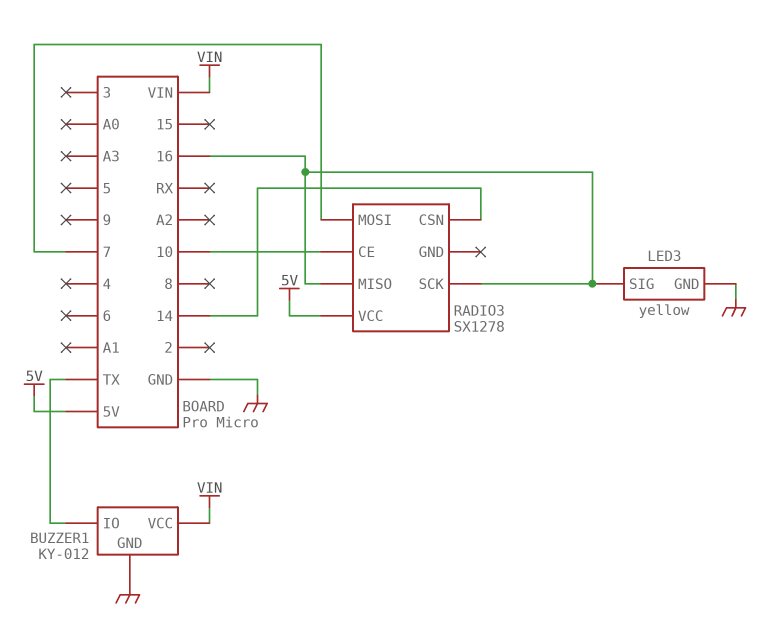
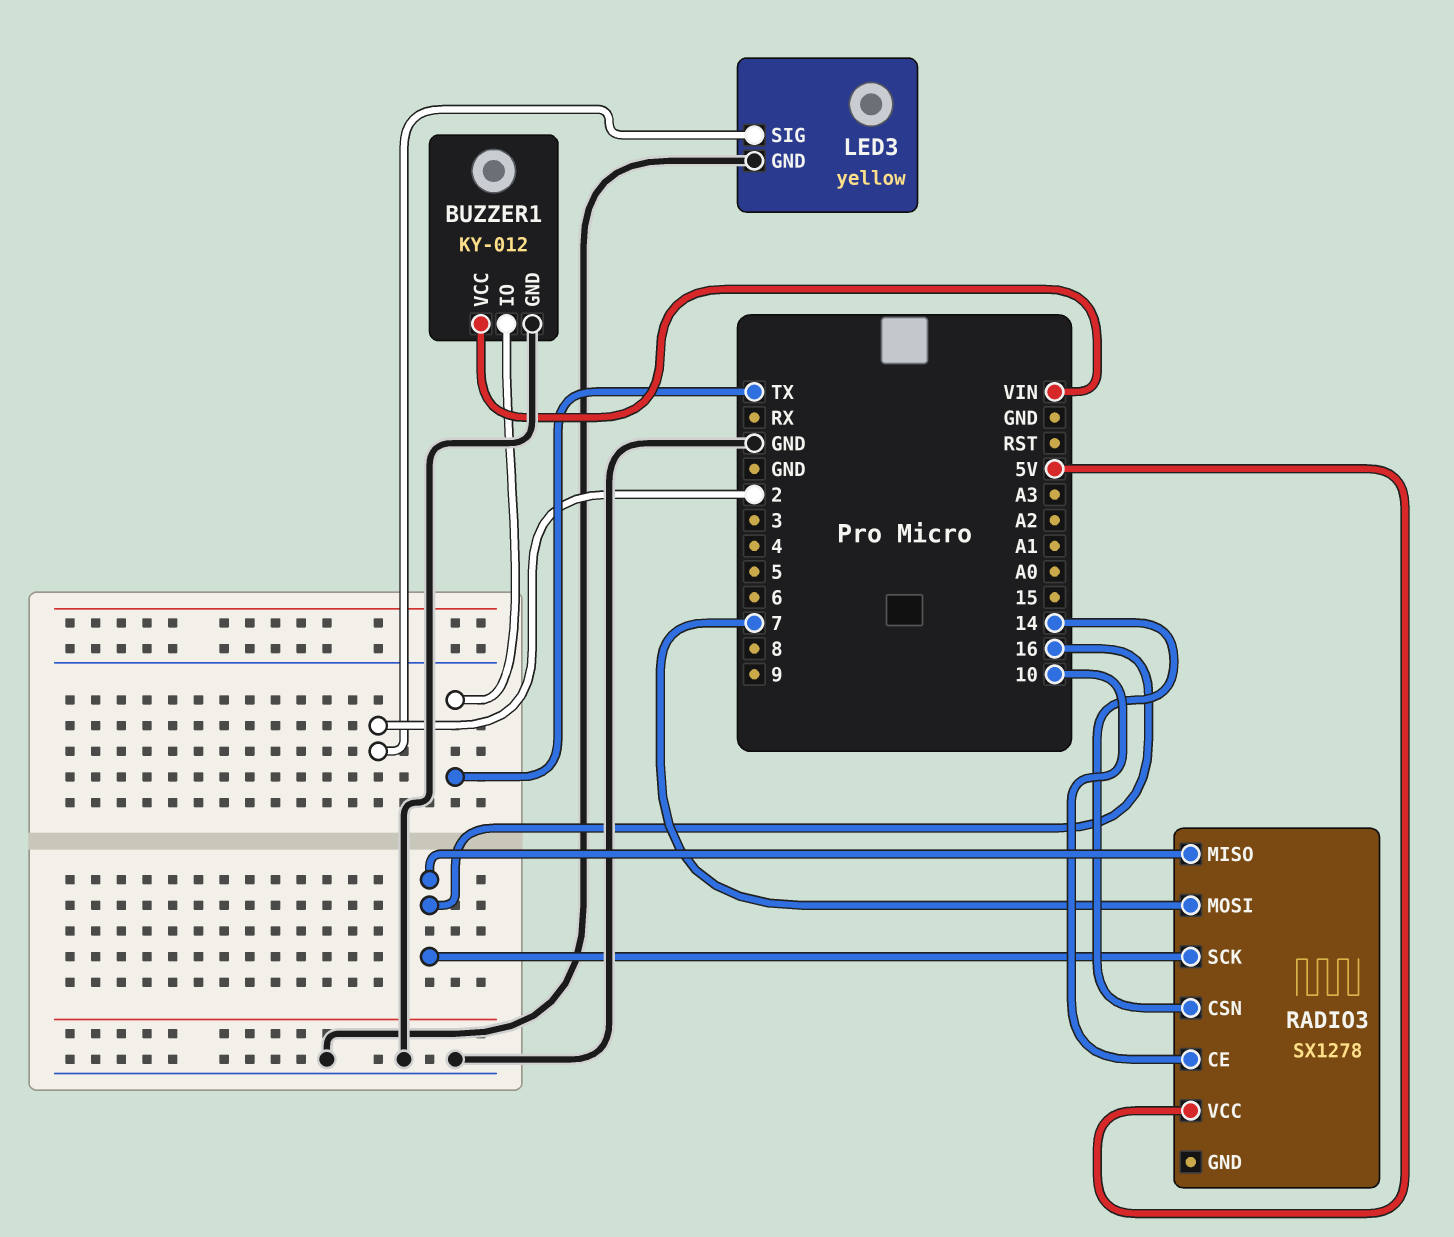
LED3 pin SIG: 16 -> 2

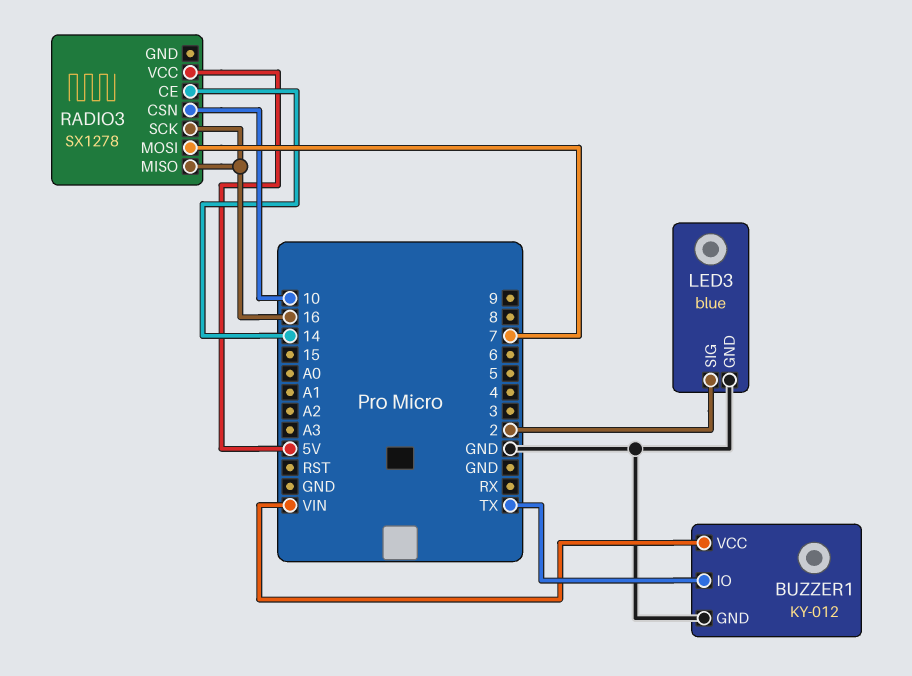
LED3: yellow -> blue
RADIO3 pin CE: 10 -> 14
RADIO3 pin CSN: 14 -> 10

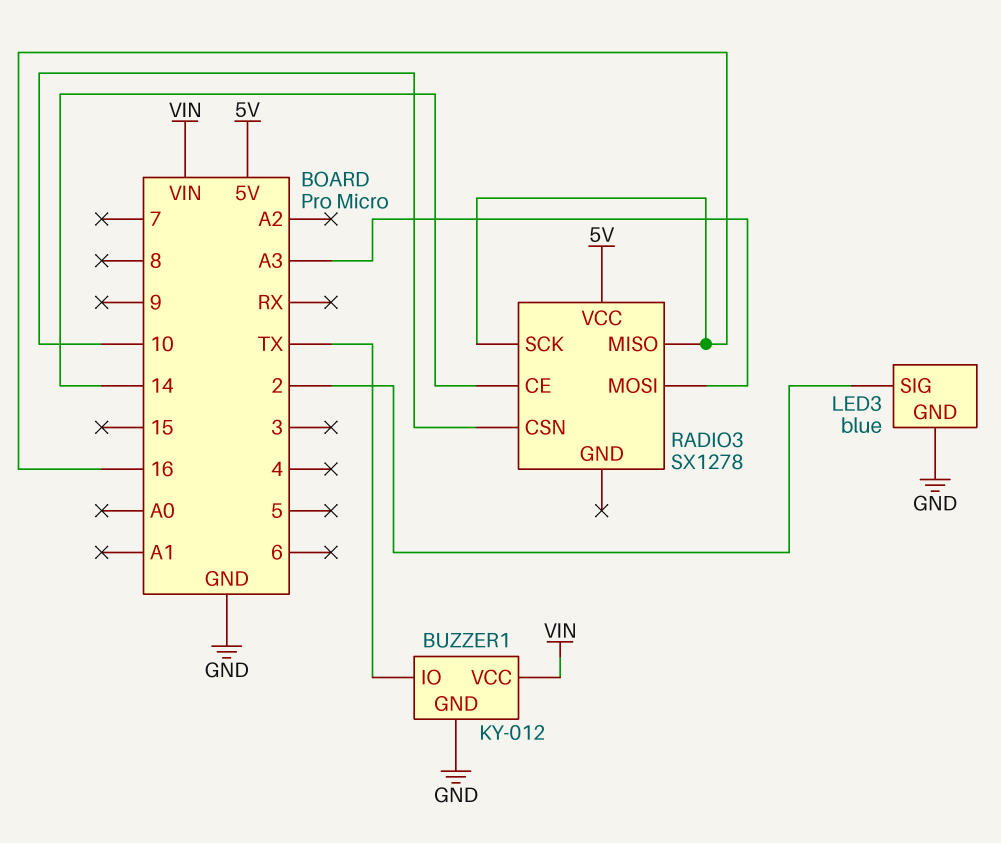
RADIO3 pin MOSI: 7 -> A3

